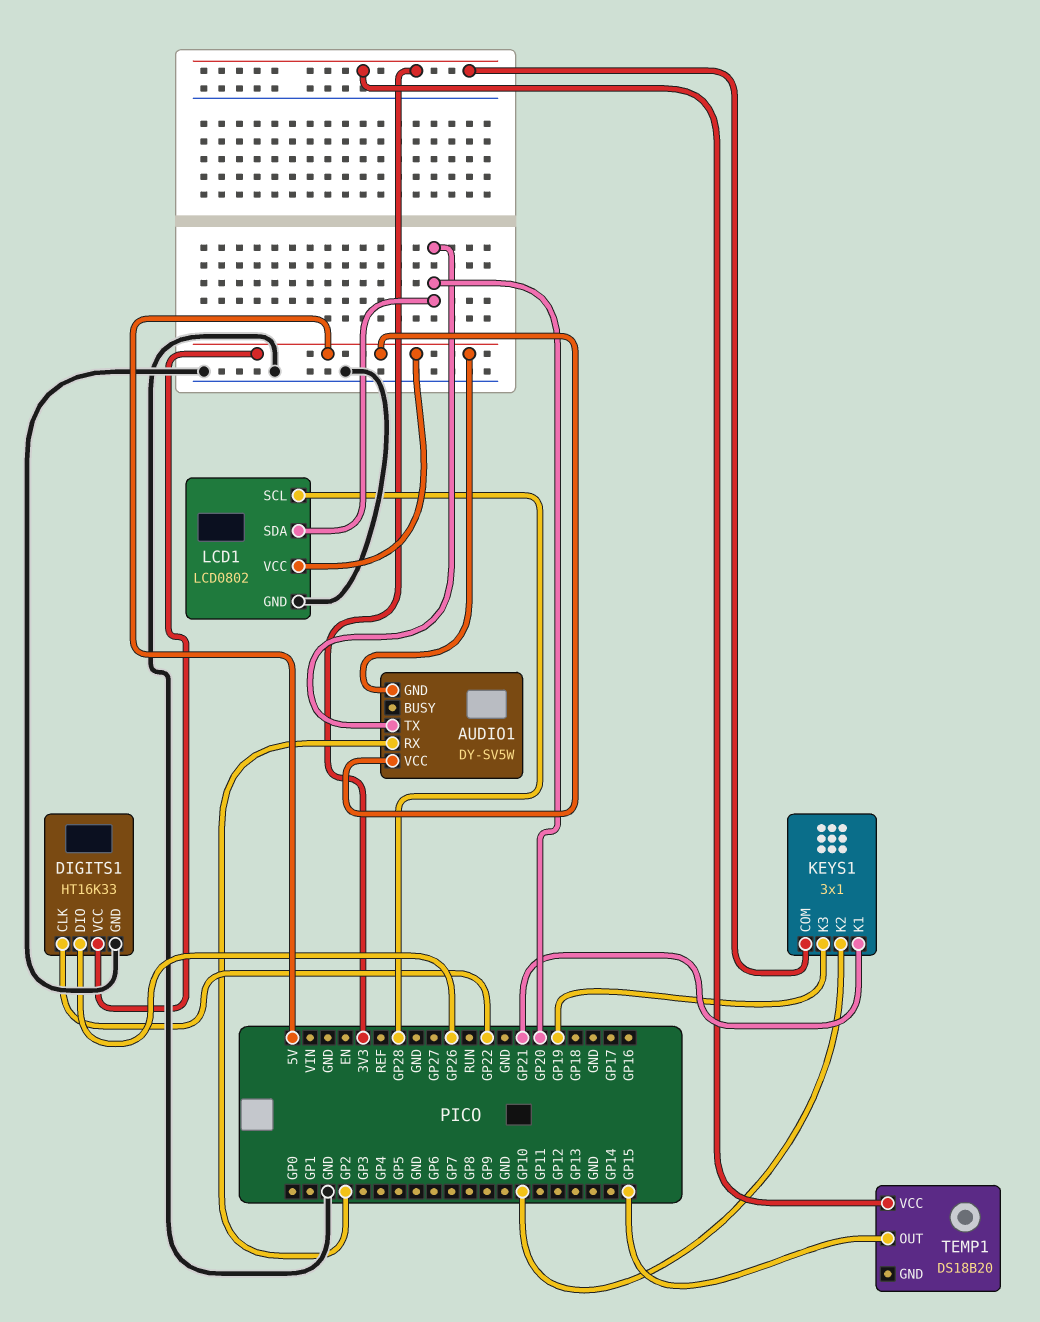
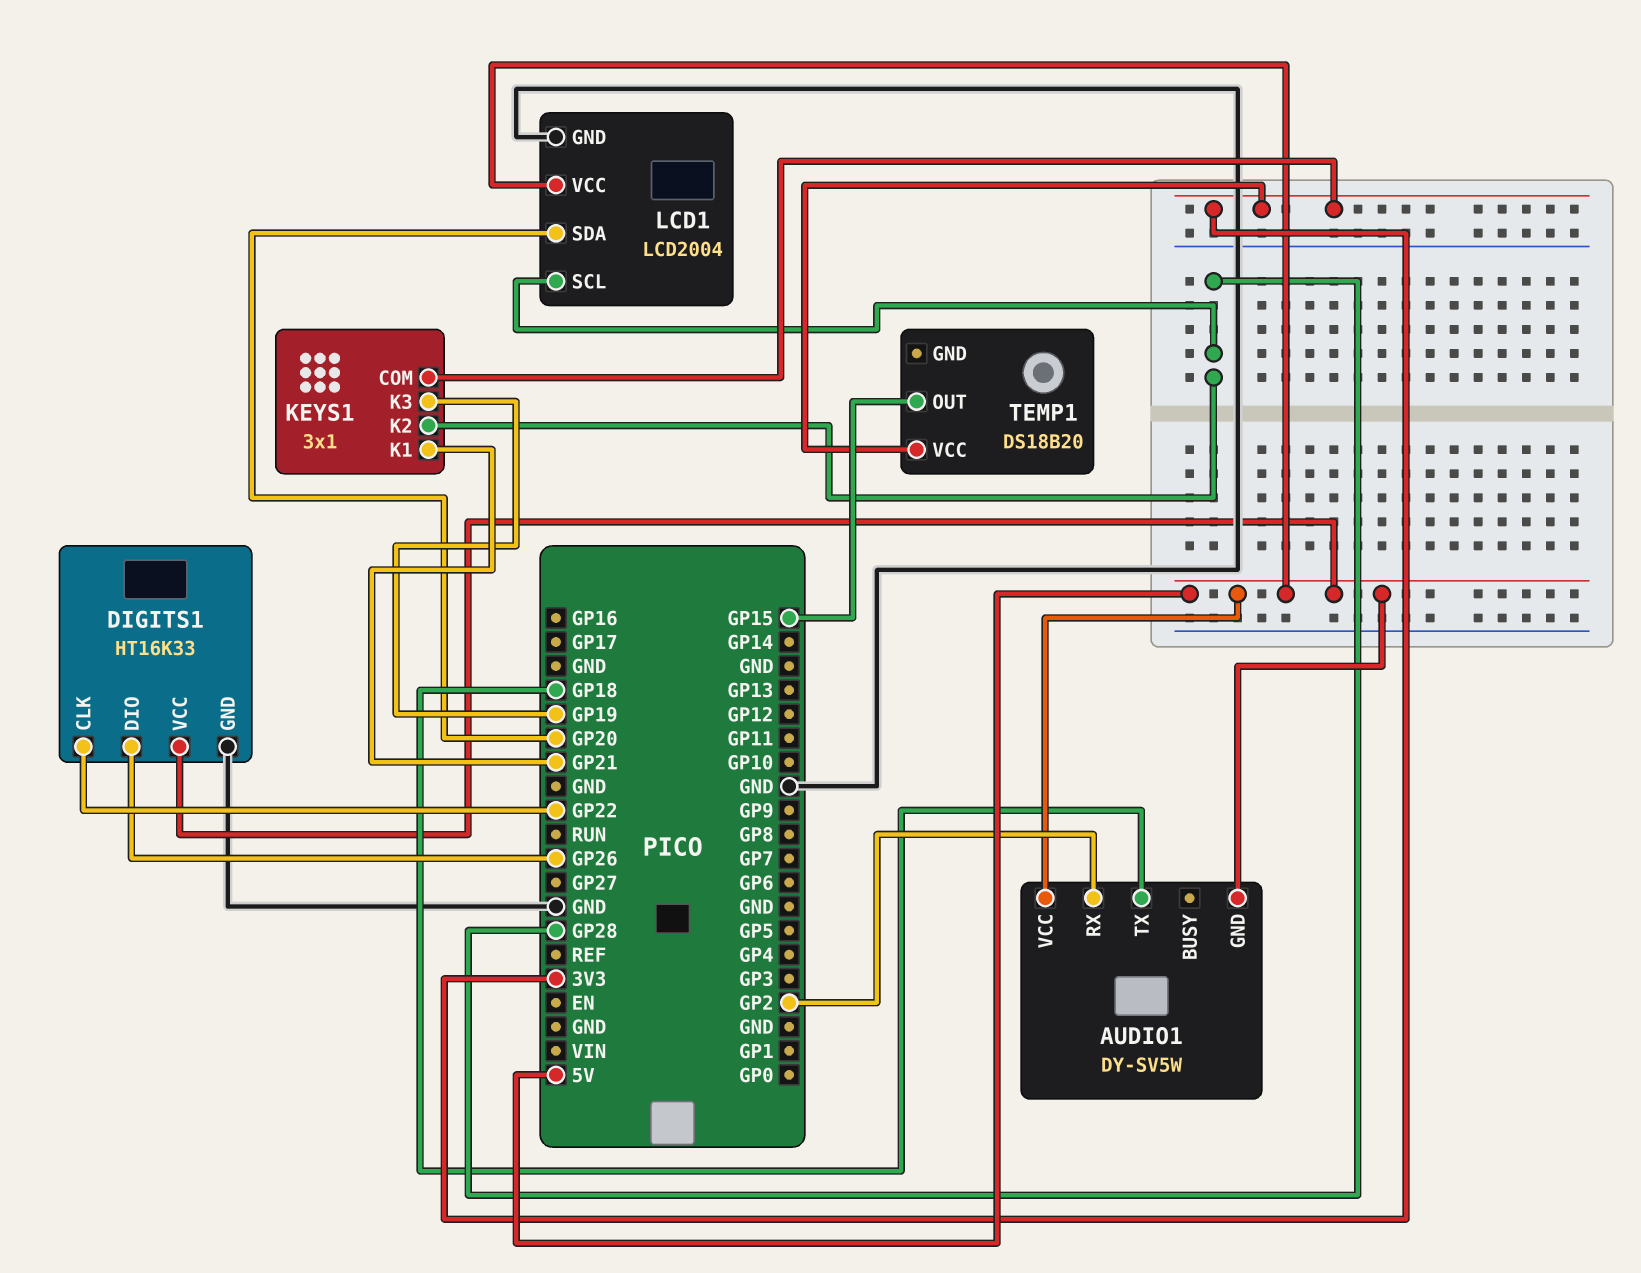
AUDIO1 pin TX: GP20 -> GP18
KEYS1 pin K2: GP10 -> GP28
LCD1: LCD0802 -> LCD2004

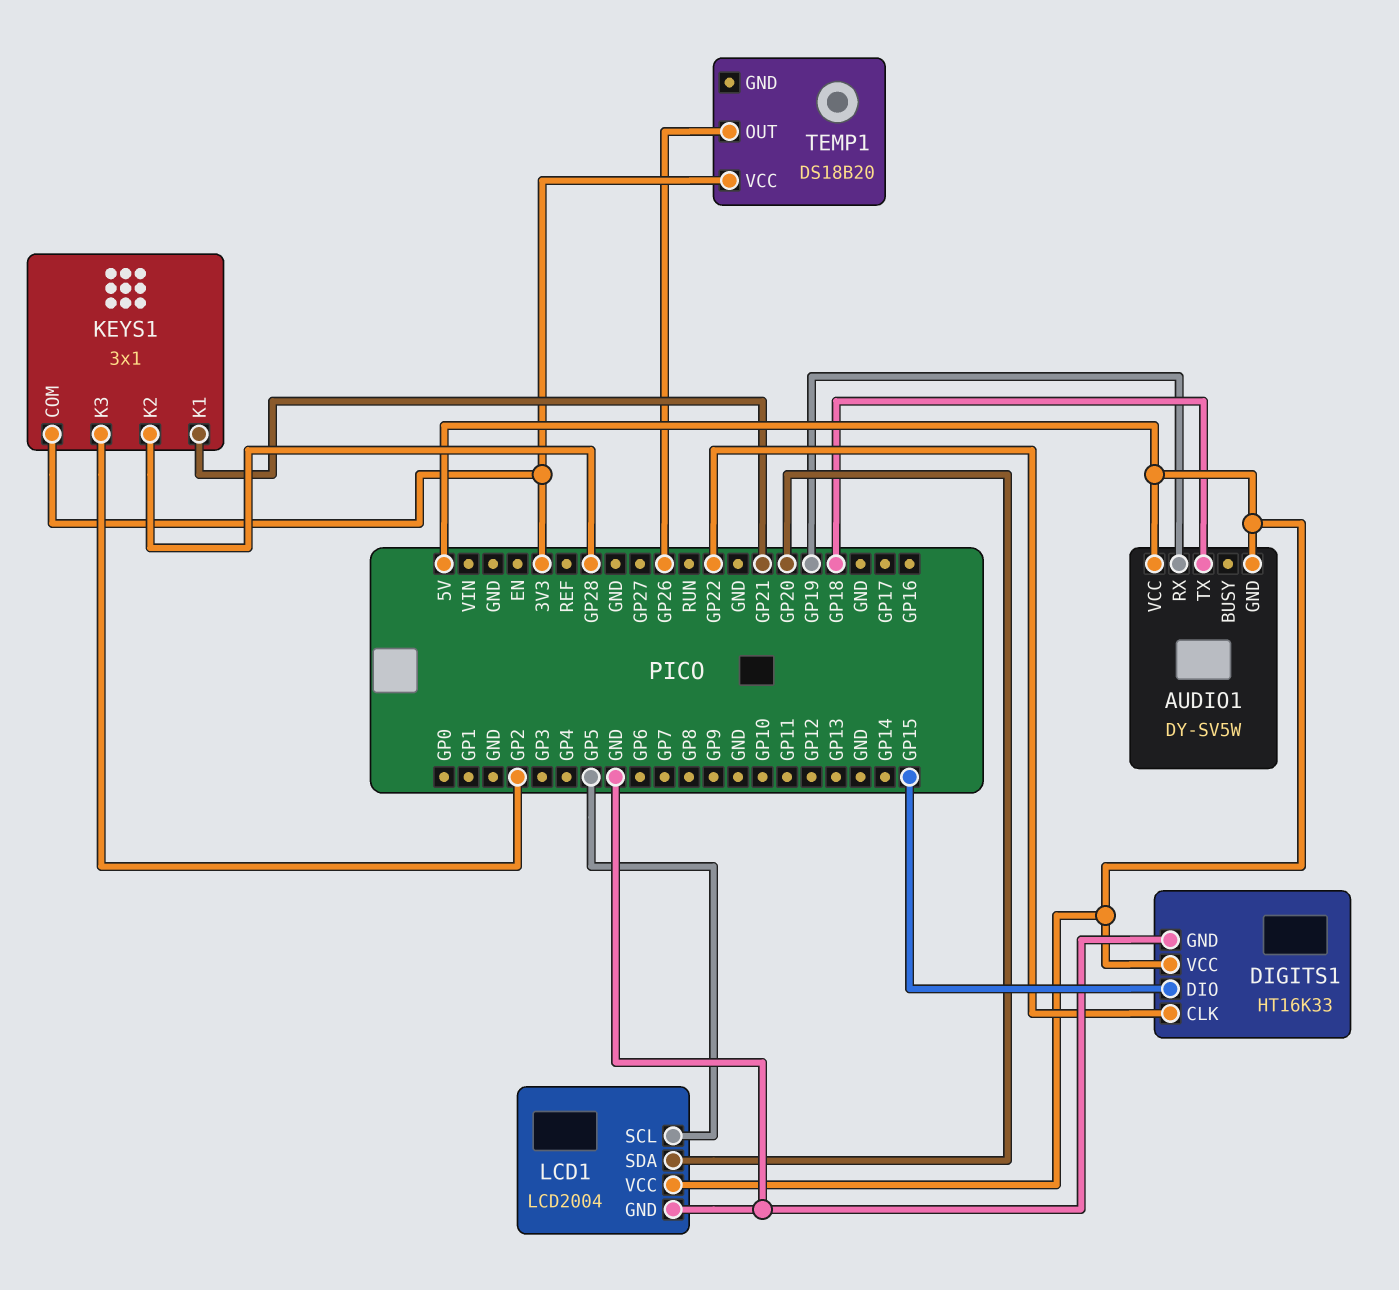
AUDIO1 pin RX: GP2 -> GP19
DIGITS1 pin DIO: GP26 -> GP15
KEYS1 pin K3: GP19 -> GP2
LCD1 pin SCL: GP28 -> GP5
TEMP1 pin OUT: GP15 -> GP26

